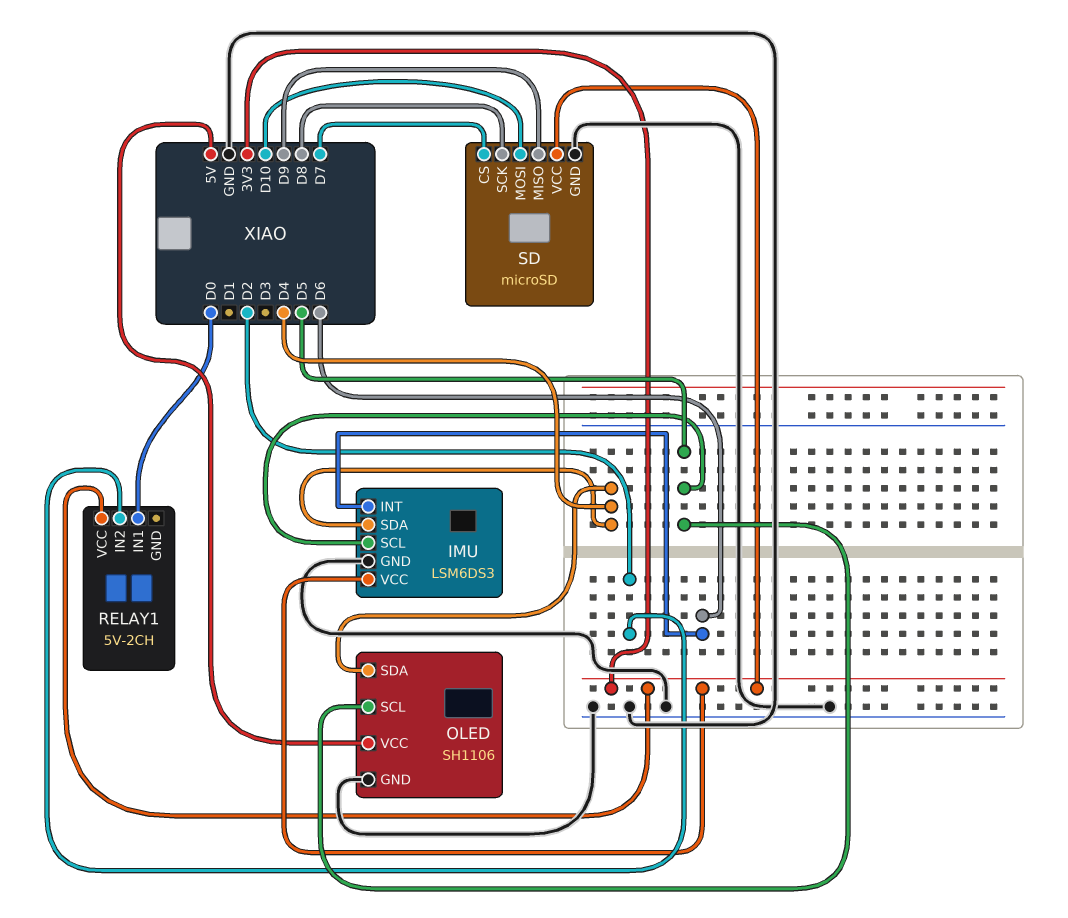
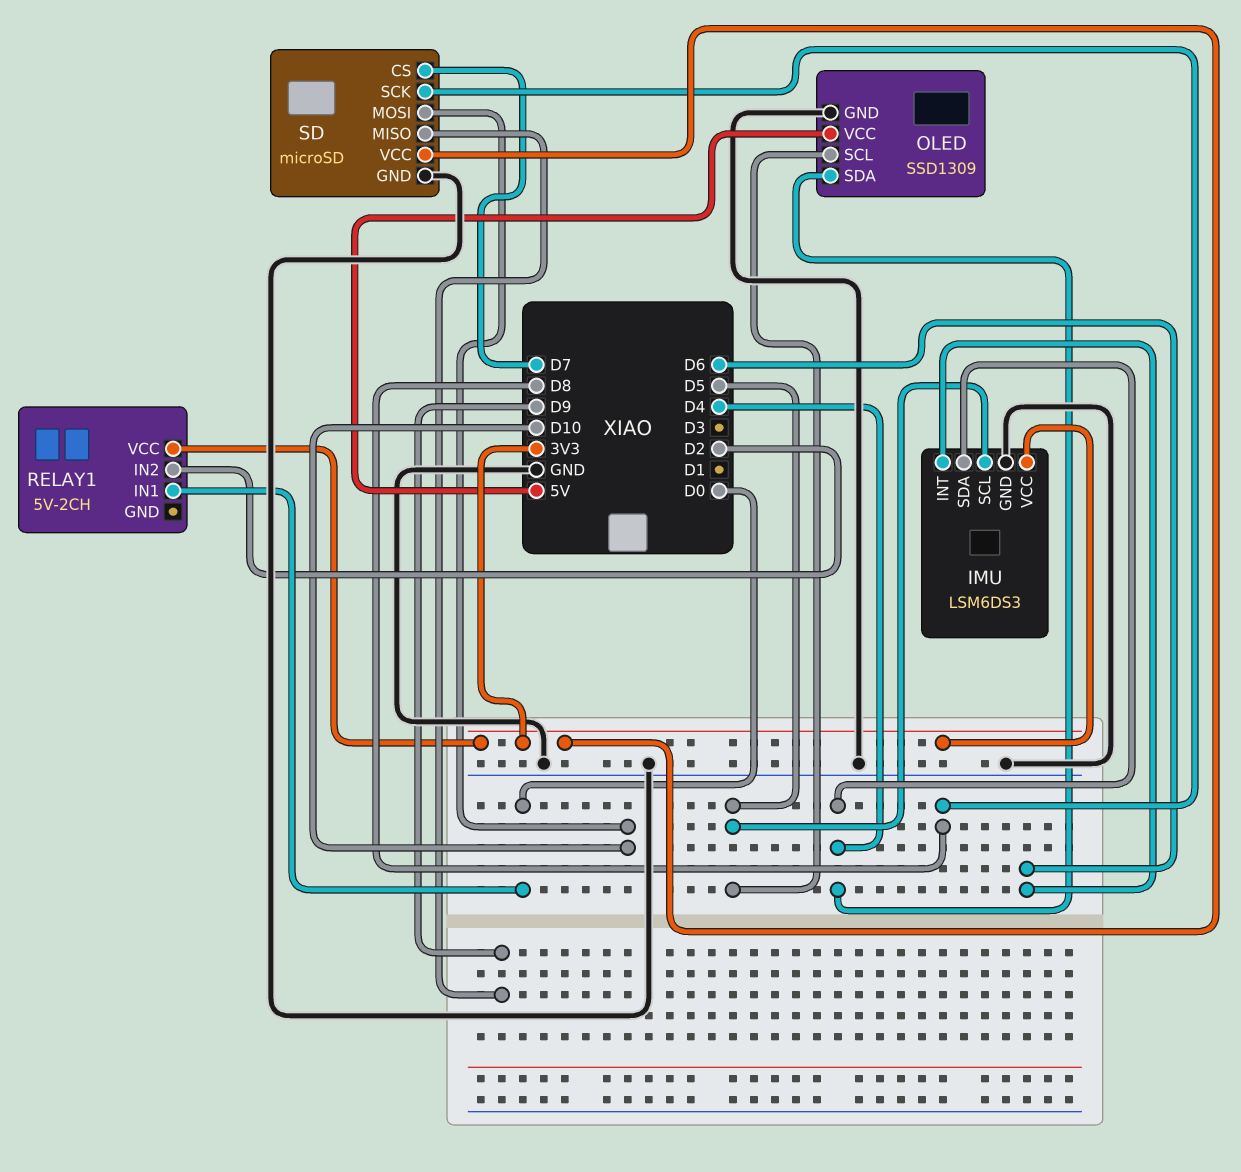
OLED: SH1106 -> SSD1309

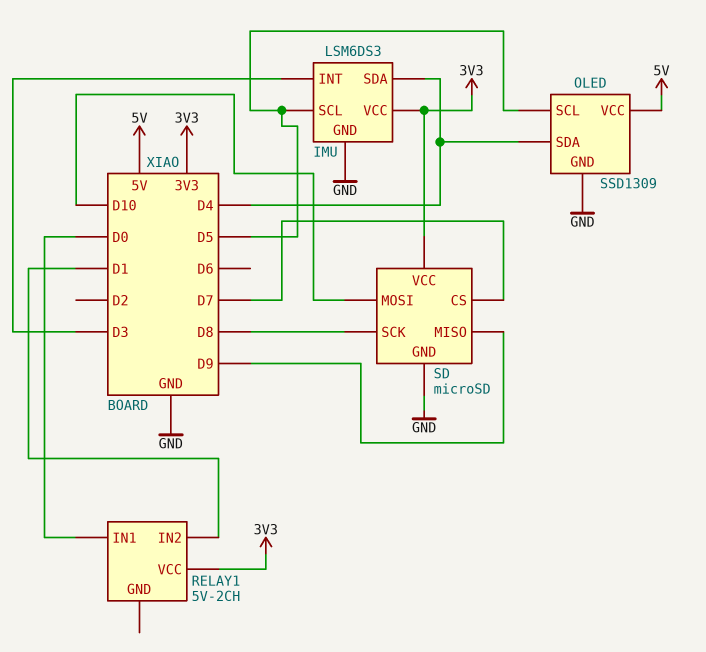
IMU pin INT: D6 -> D3
RELAY1 pin IN2: D2 -> D1

